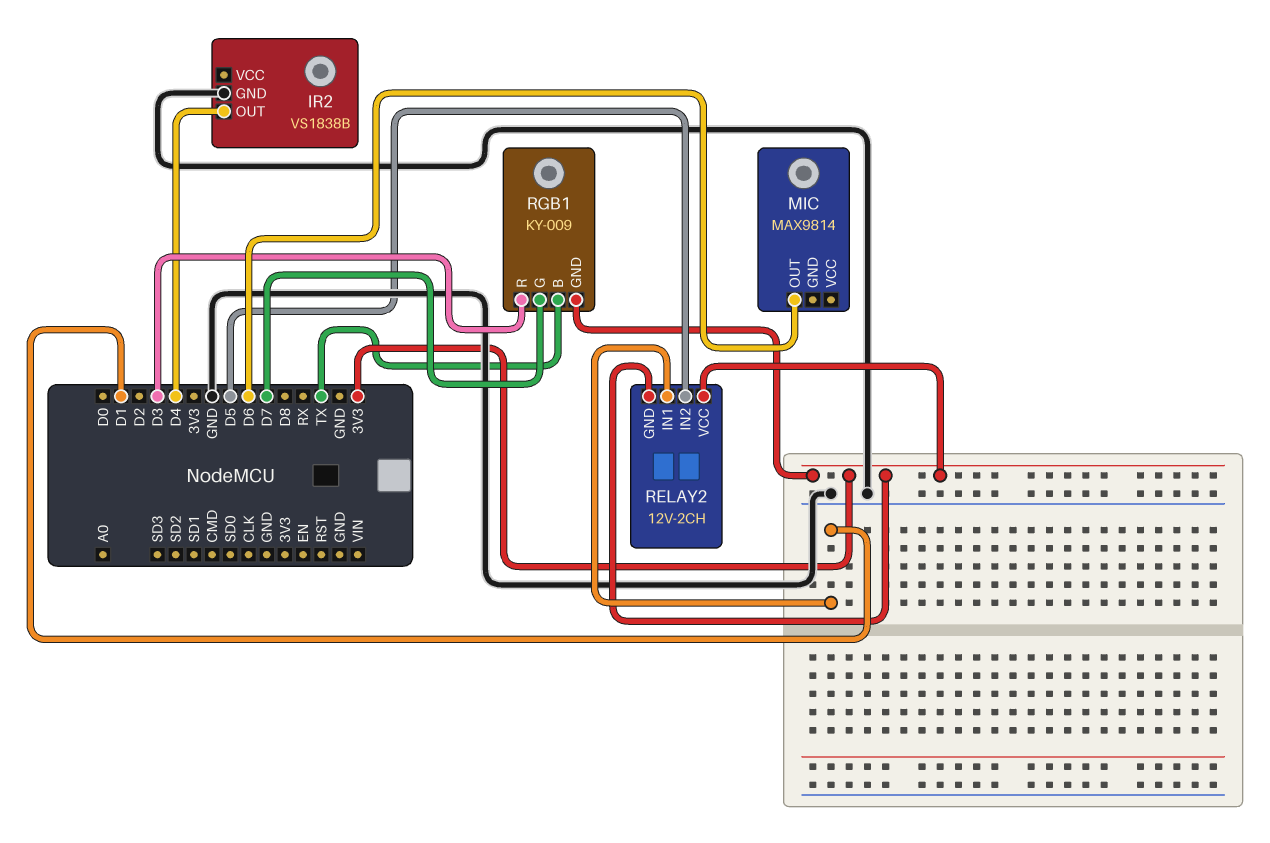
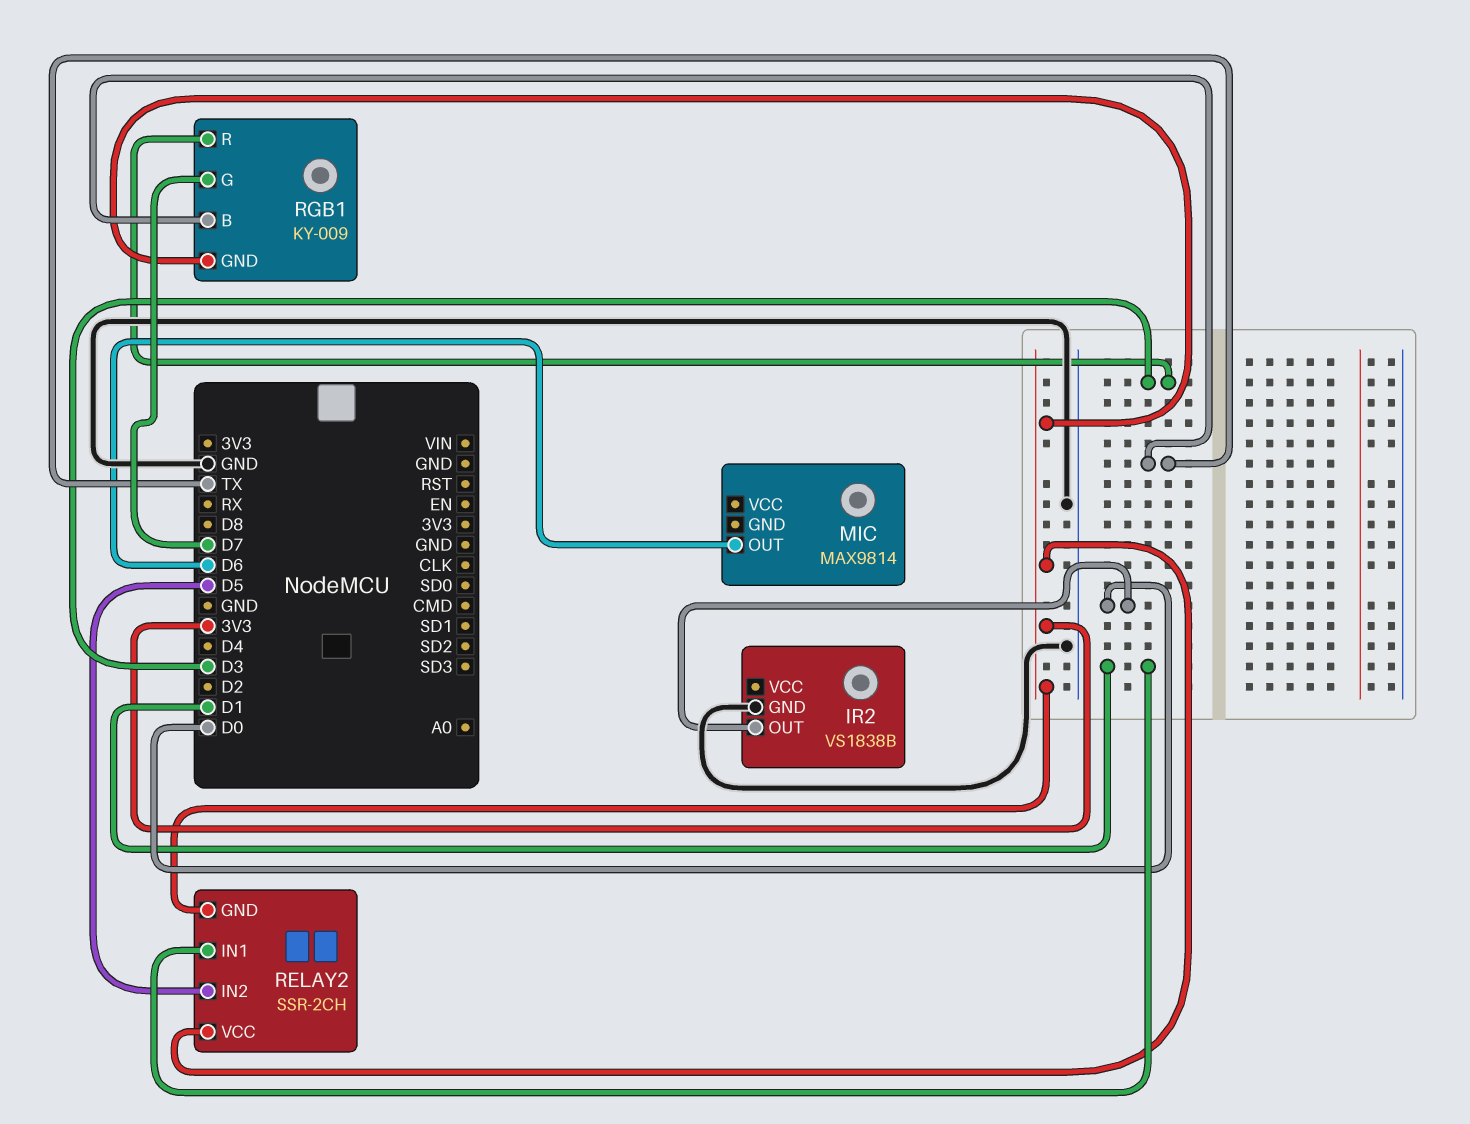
IR2 pin OUT: D4 -> D0
RELAY2: 12V-2CH -> SSR-2CH

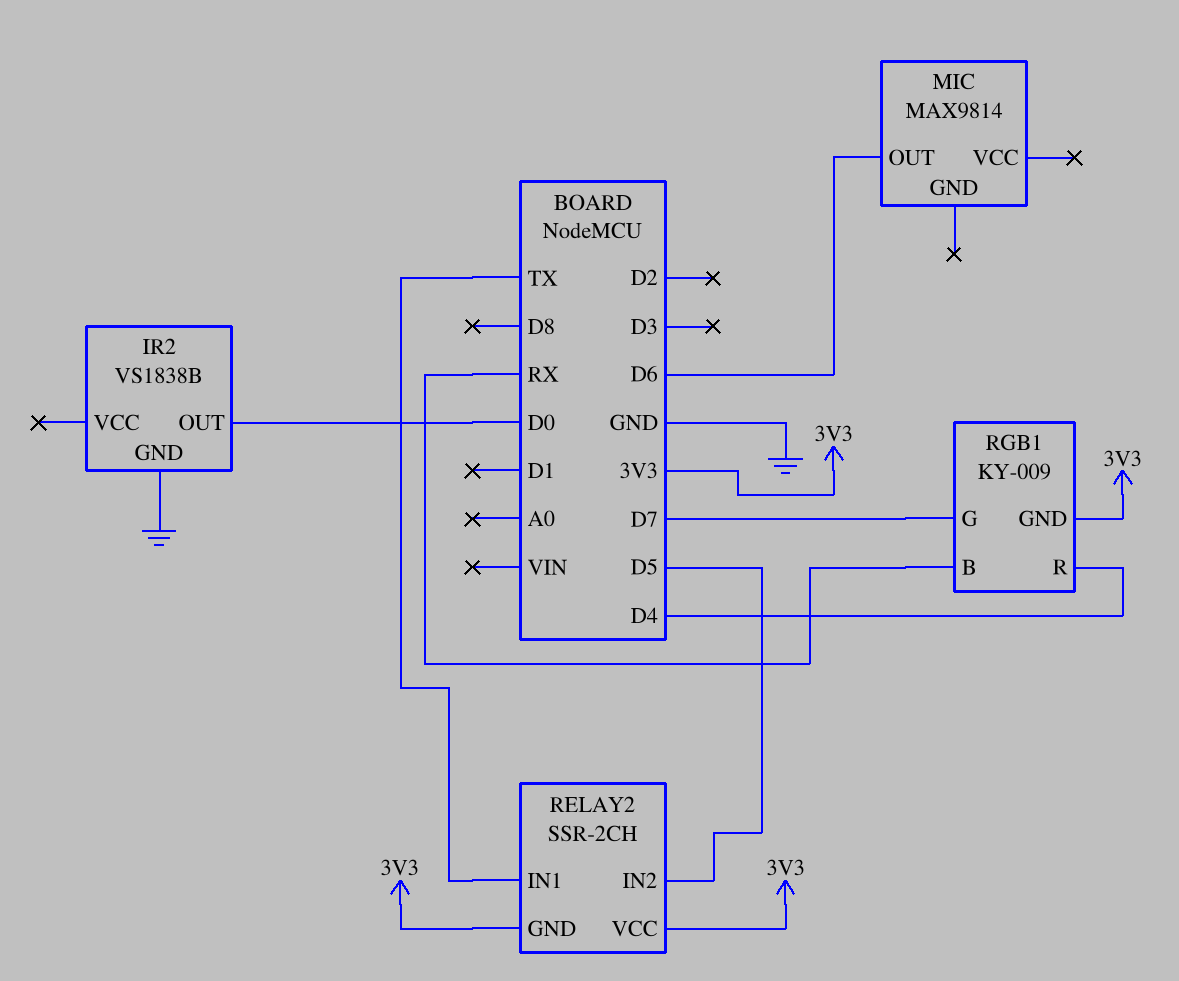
RELAY2 pin IN1: D1 -> TX
RGB1 pin B: TX -> RX
RGB1 pin R: D3 -> D4

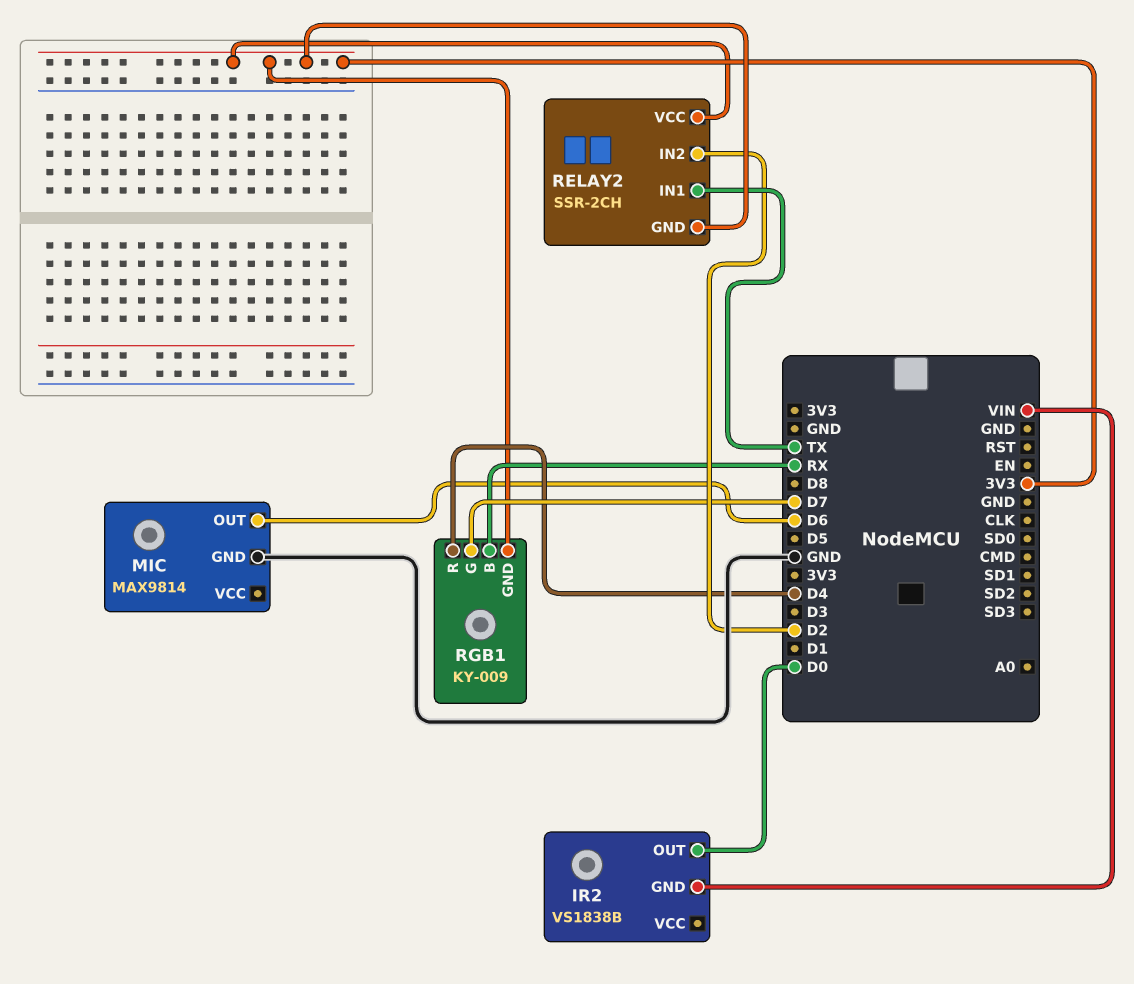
IR2 pin GND: GND -> VIN
MIC pin GND: none -> GND
RELAY2 pin IN2: D5 -> D2

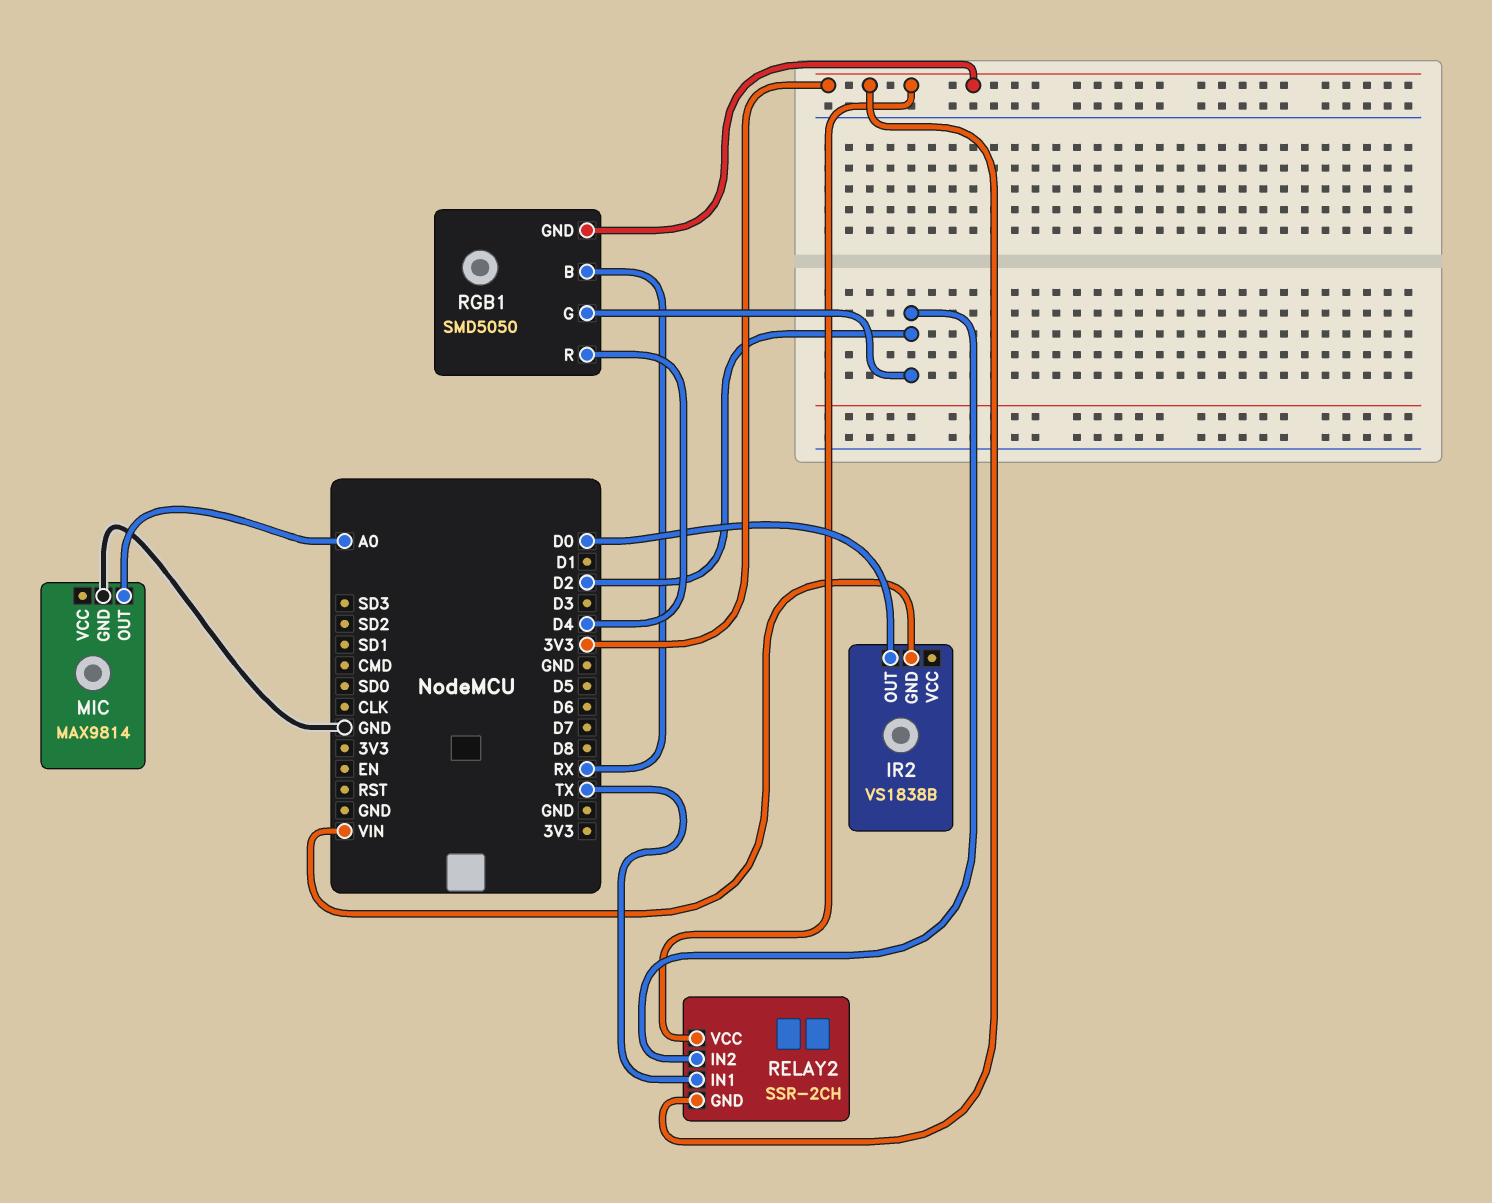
MIC pin OUT: D6 -> A0
RGB1: KY-009 -> SMD5050
RGB1 pin G: D7 -> D2

